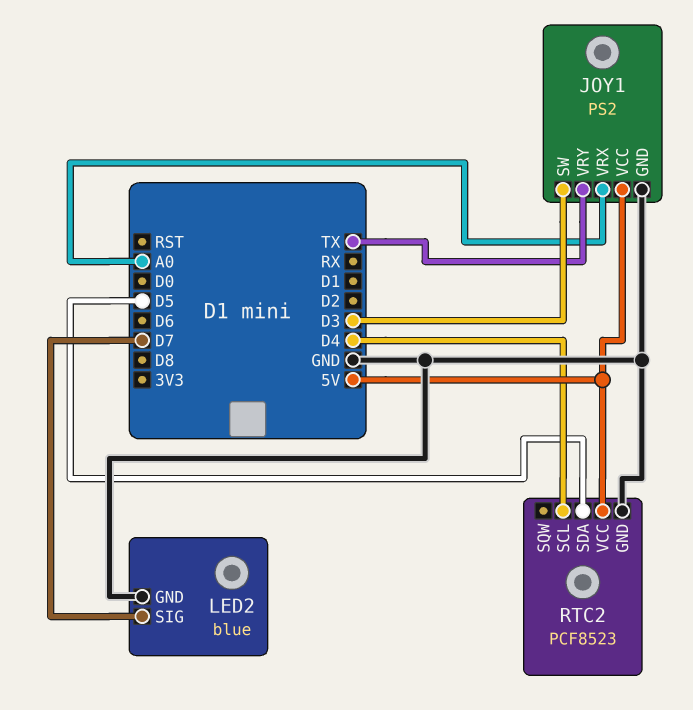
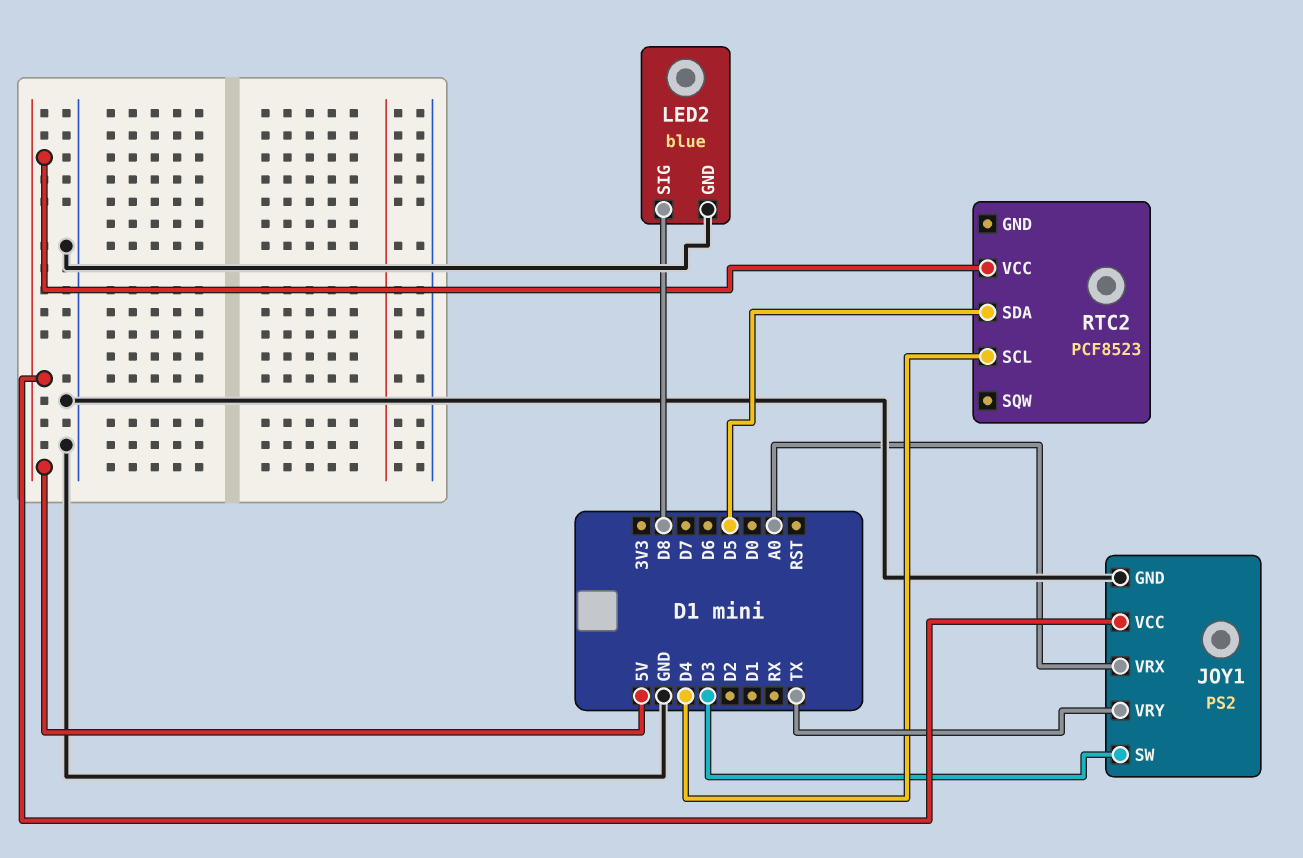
LED2 pin SIG: D7 -> D8
RTC2 pin GND: GND -> none

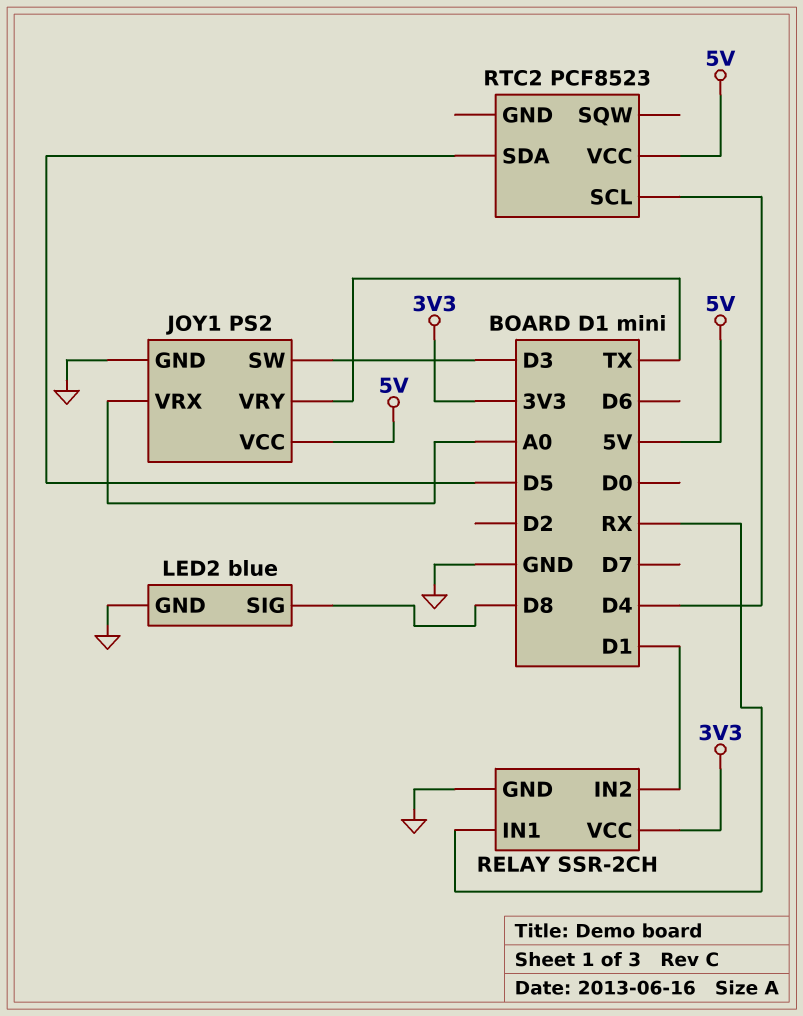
RELAY: none -> SSR-2CH
RELAY pin GND: none -> GND
RELAY pin IN1: none -> RX
RELAY pin IN2: none -> D1
RELAY pin VCC: none -> 3V3

